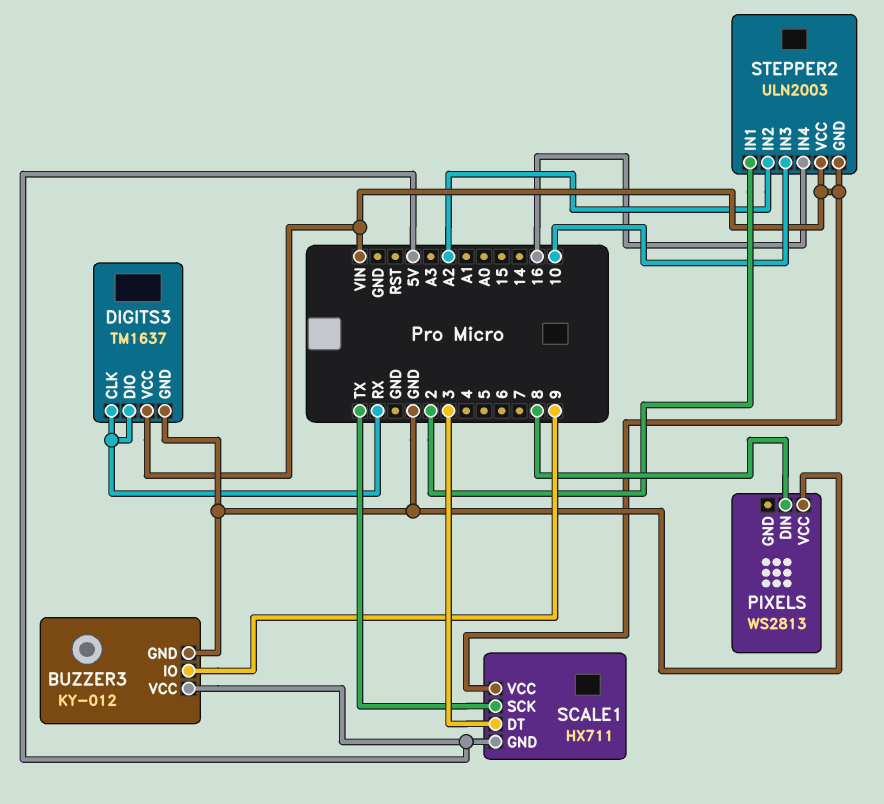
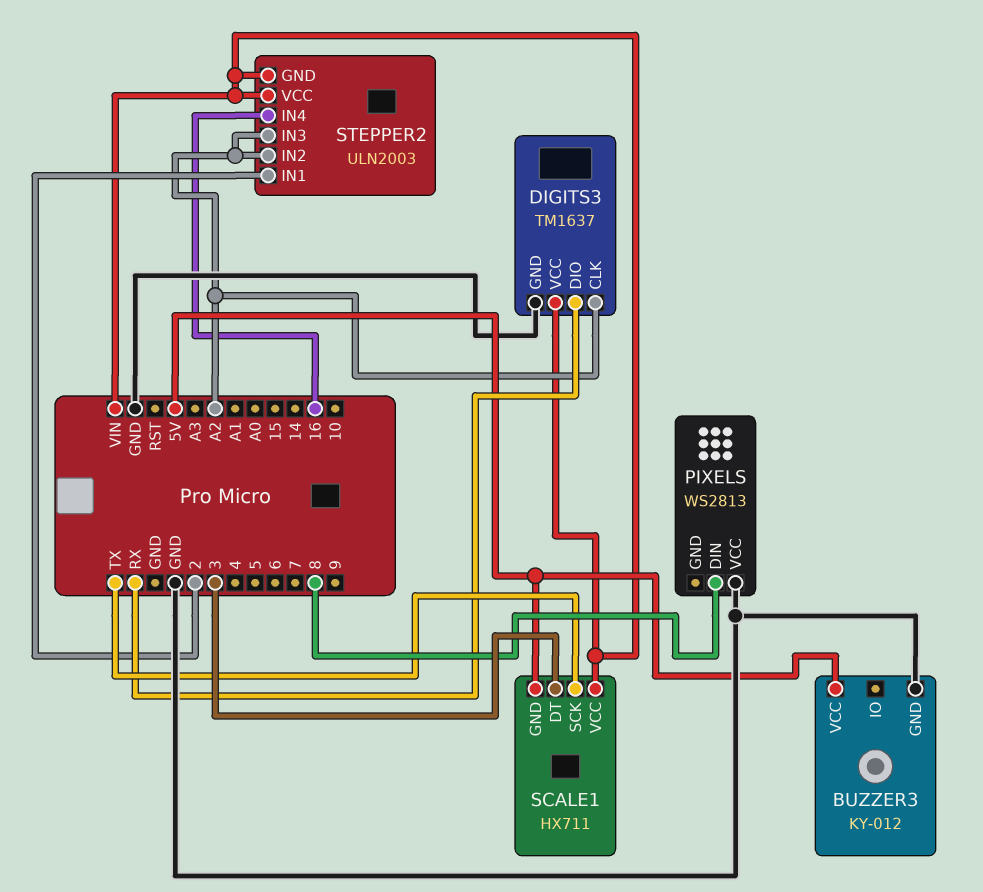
BUZZER3 pin IO: 9 -> none
DIGITS3 pin CLK: RX -> A2
STEPPER2 pin IN3: 10 -> A2

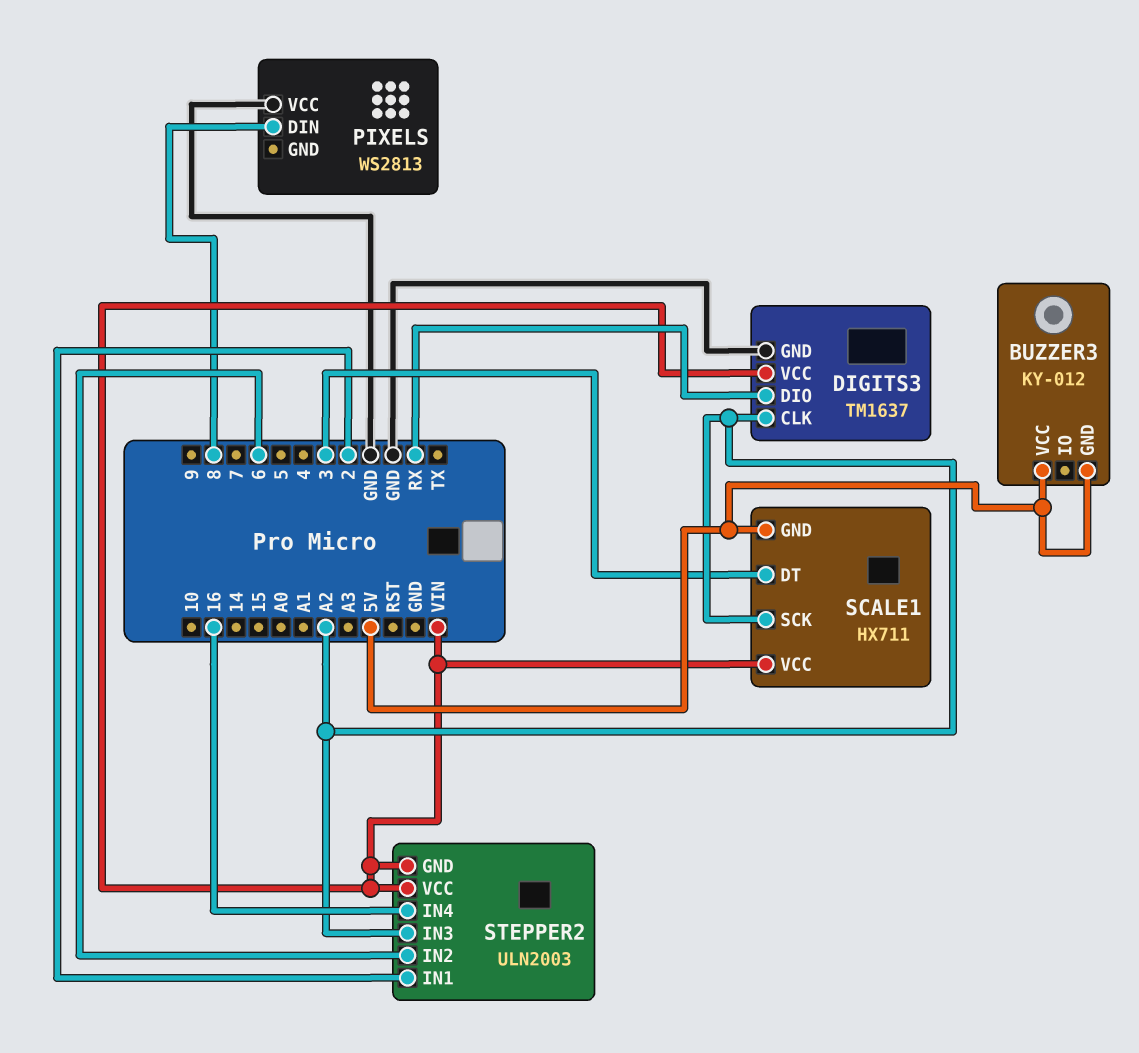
BUZZER3 pin GND: GND -> 5V
SCALE1 pin SCK: TX -> A2
STEPPER2 pin IN2: A2 -> 6

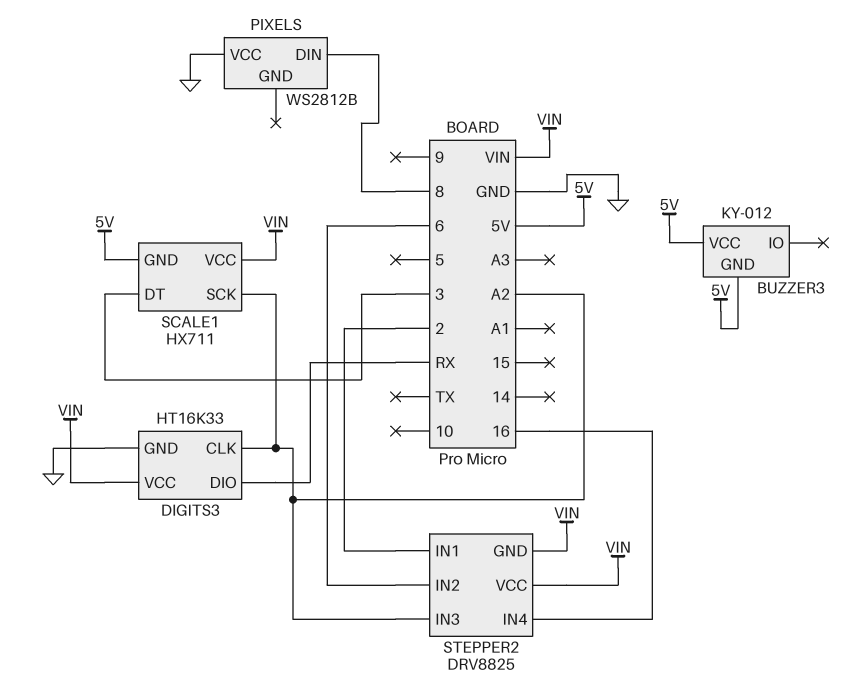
DIGITS3: TM1637 -> HT16K33
PIXELS: WS2813 -> WS2812B
STEPPER2: ULN2003 -> DRV8825

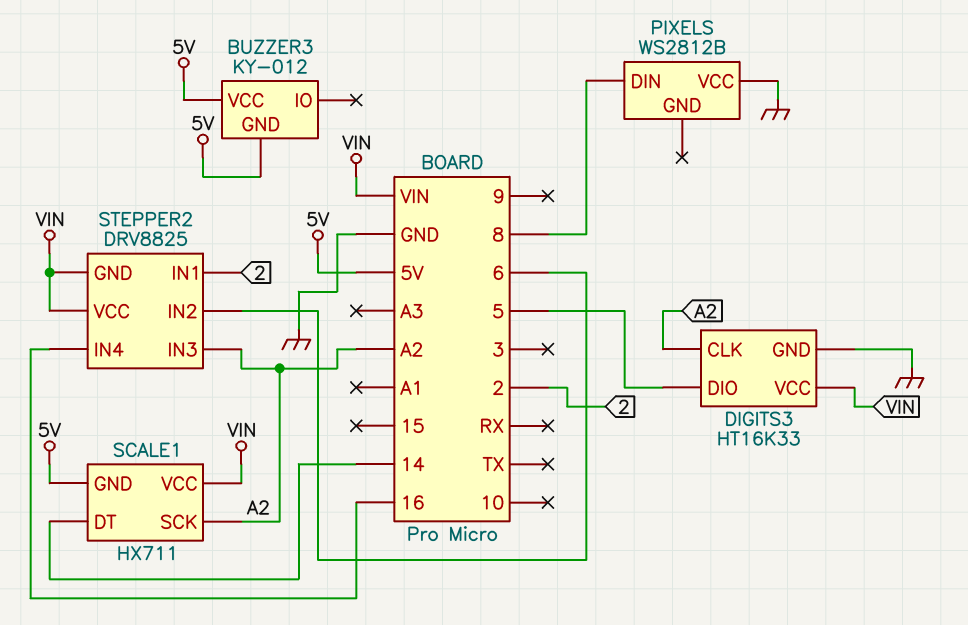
DIGITS3 pin DIO: RX -> 5
SCALE1 pin DT: 3 -> 14

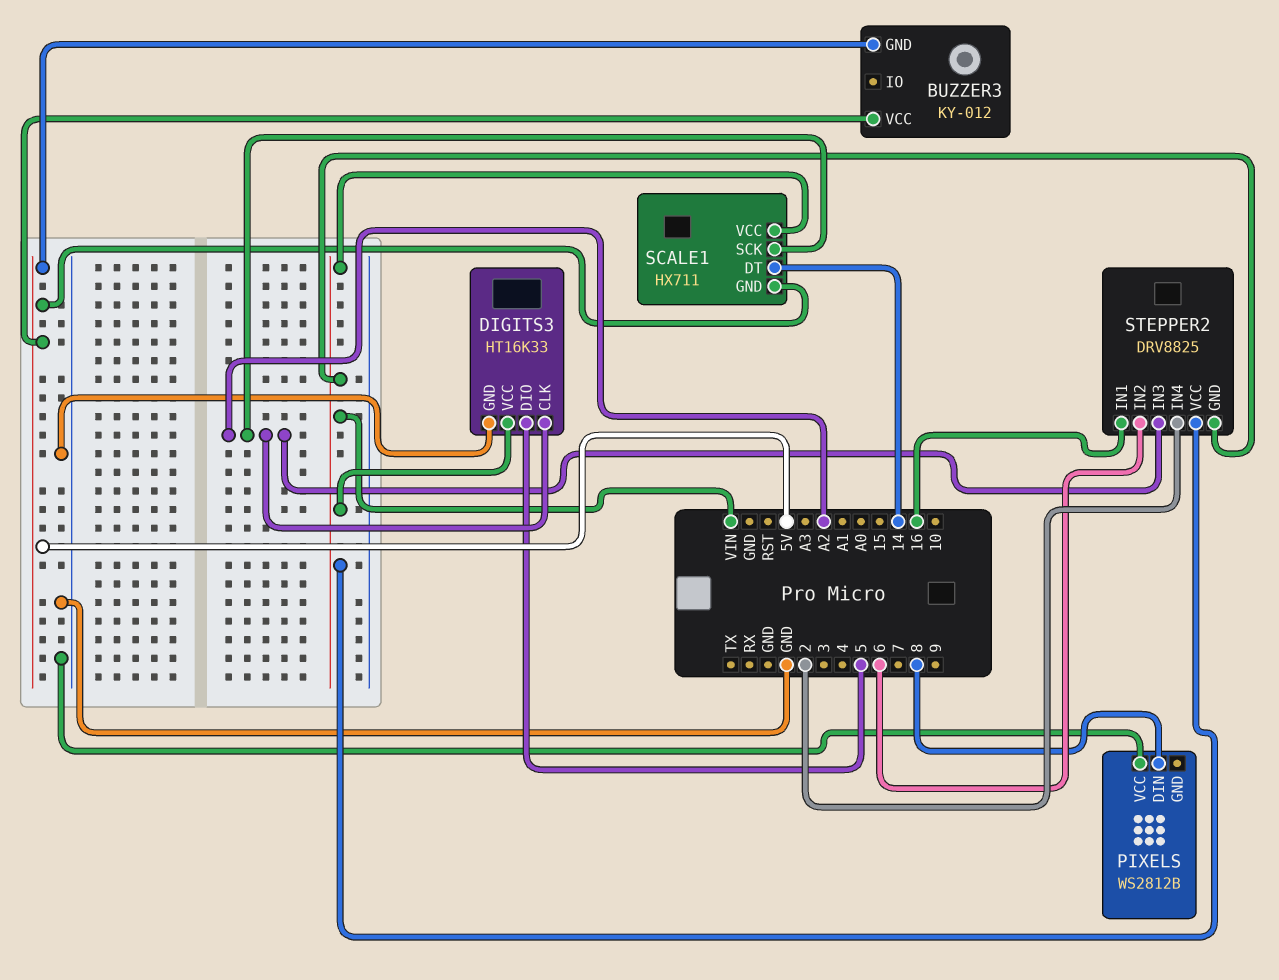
STEPPER2 pin IN1: 2 -> 16
STEPPER2 pin IN4: 16 -> 2

